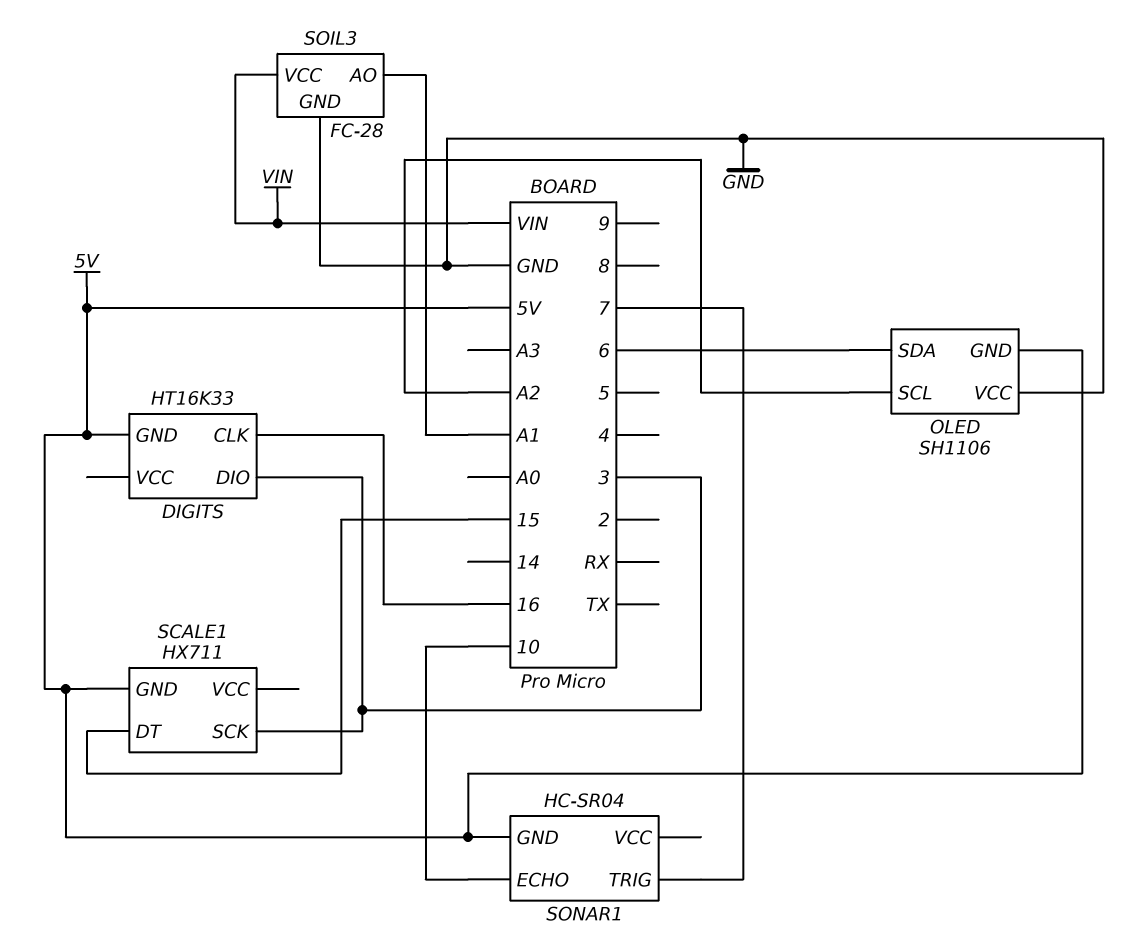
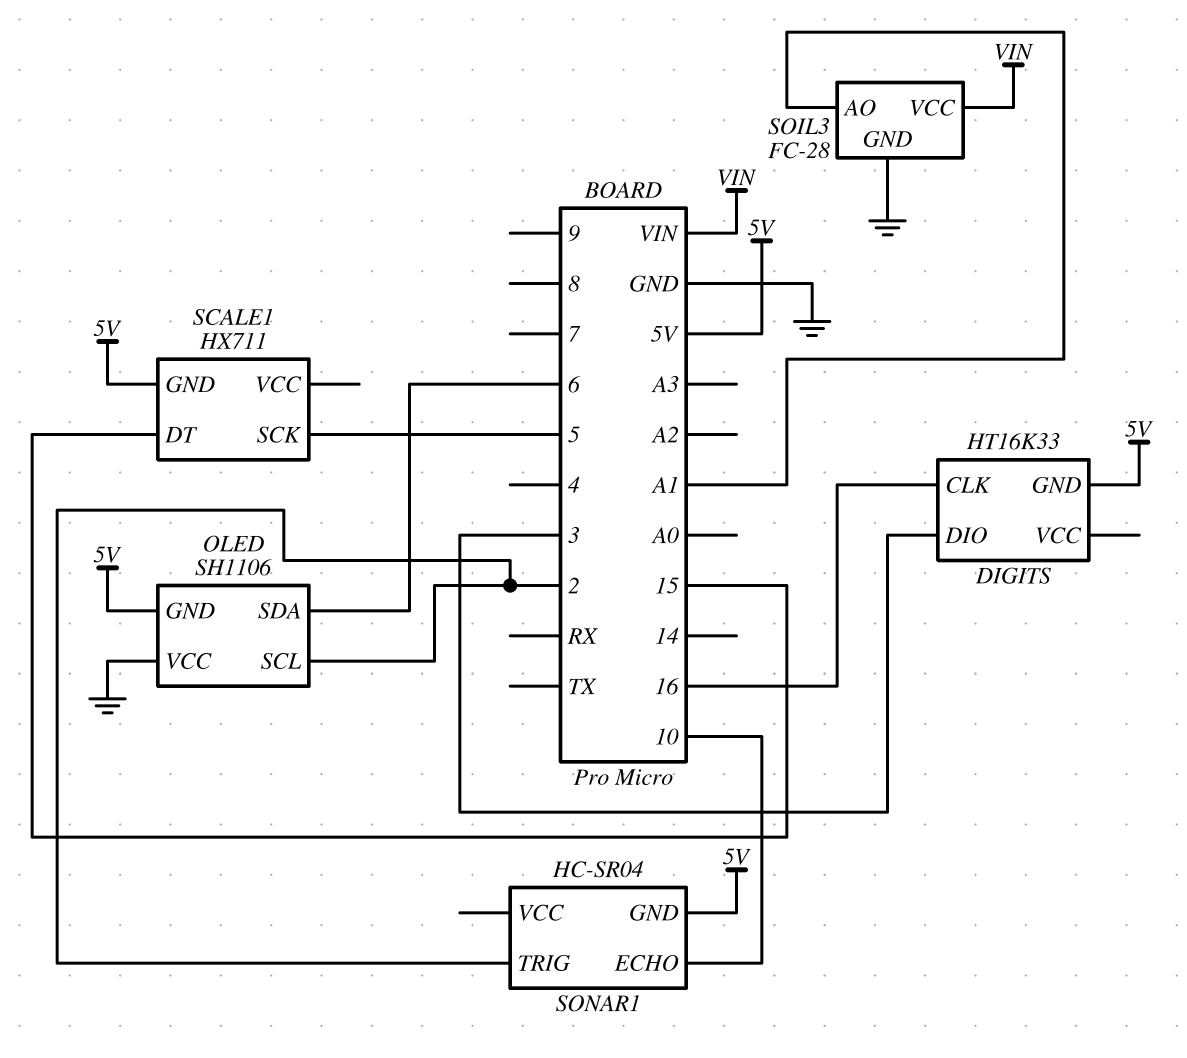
OLED pin SCL: A2 -> 2
SCALE1 pin SCK: 3 -> 5
SONAR1 pin TRIG: 7 -> 2

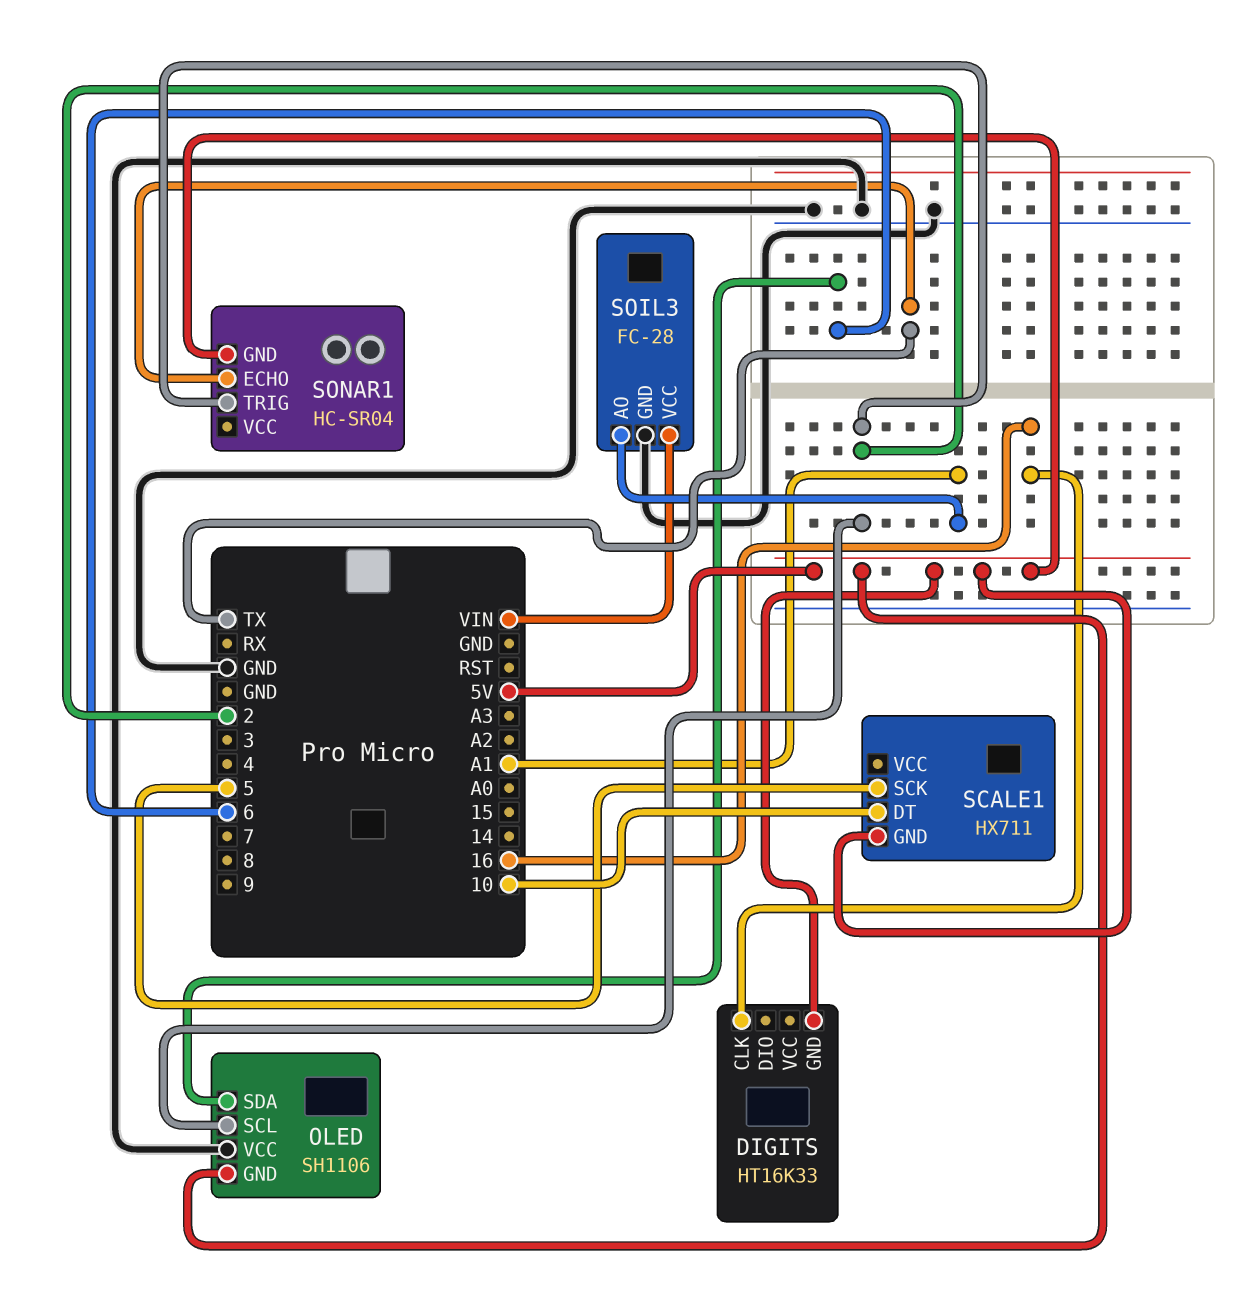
DIGITS pin DIO: 3 -> none
SCALE1 pin DT: 15 -> 10
SONAR1 pin ECHO: 10 -> TX

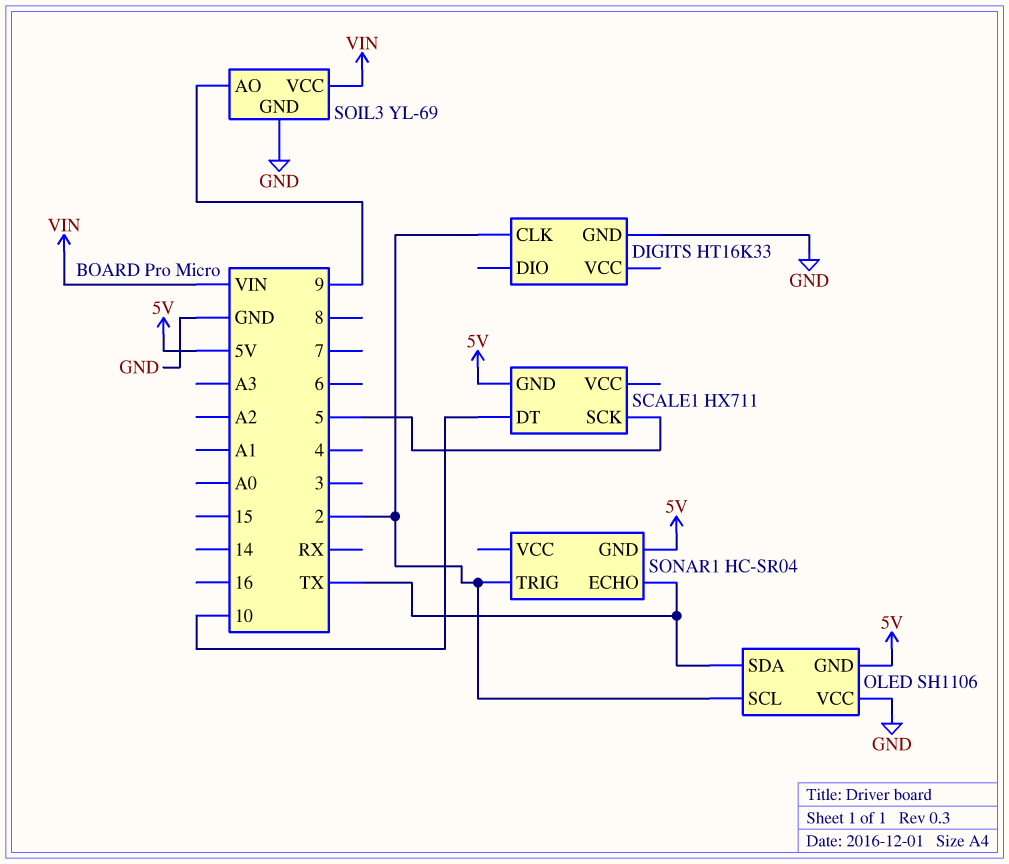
DIGITS pin CLK: 16 -> 2
DIGITS pin GND: 5V -> GND
OLED pin SDA: 6 -> TX
SOIL3: FC-28 -> YL-69
SOIL3 pin AO: A1 -> 9

